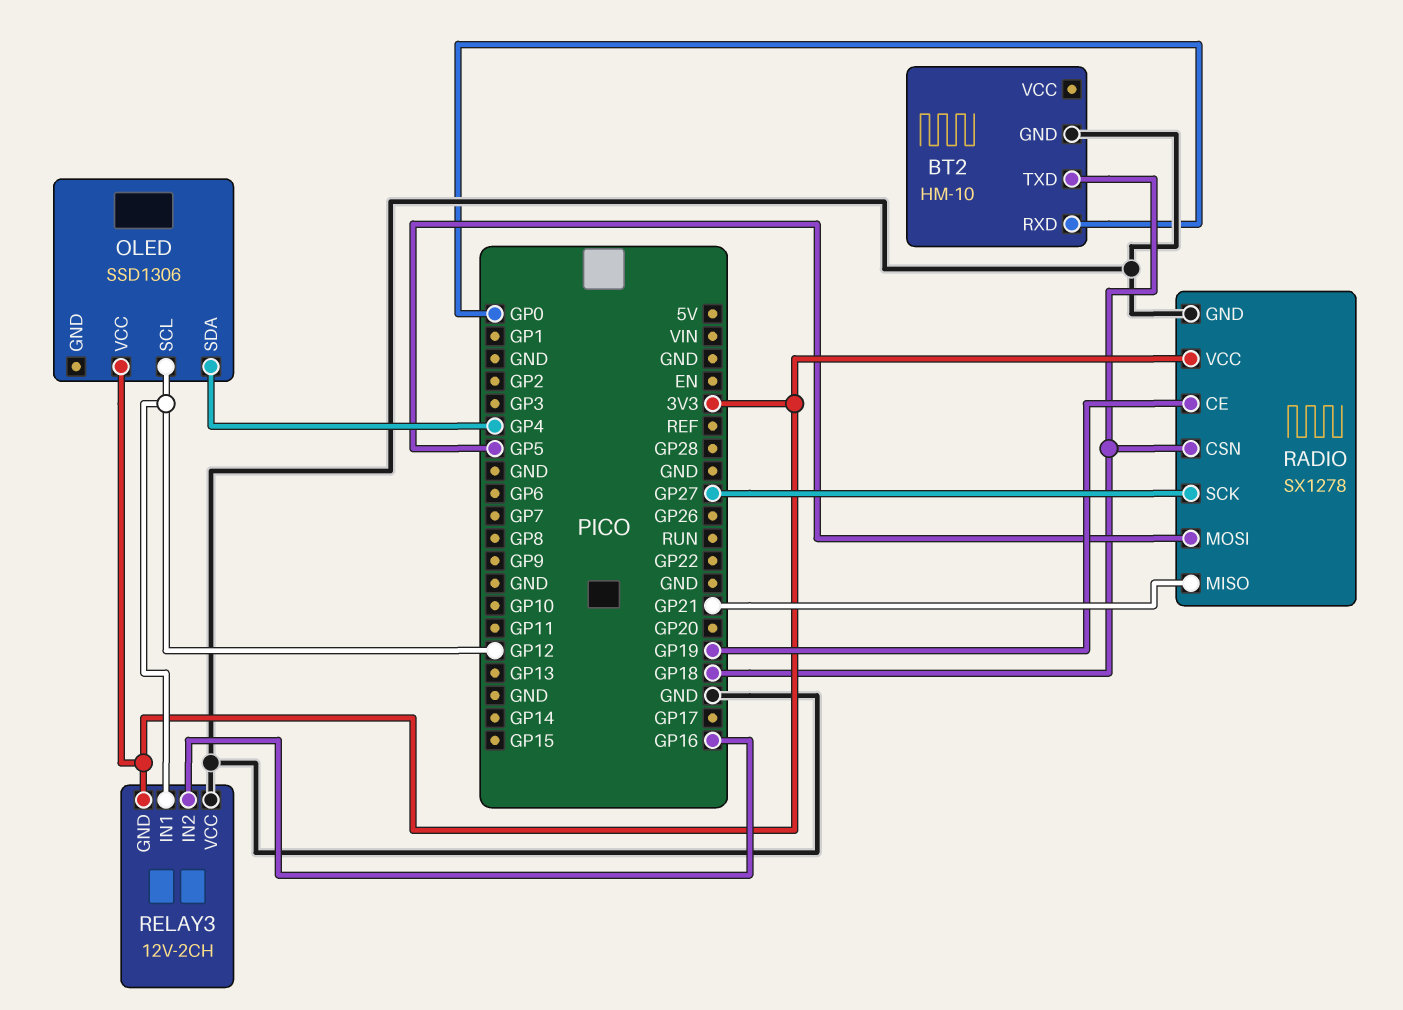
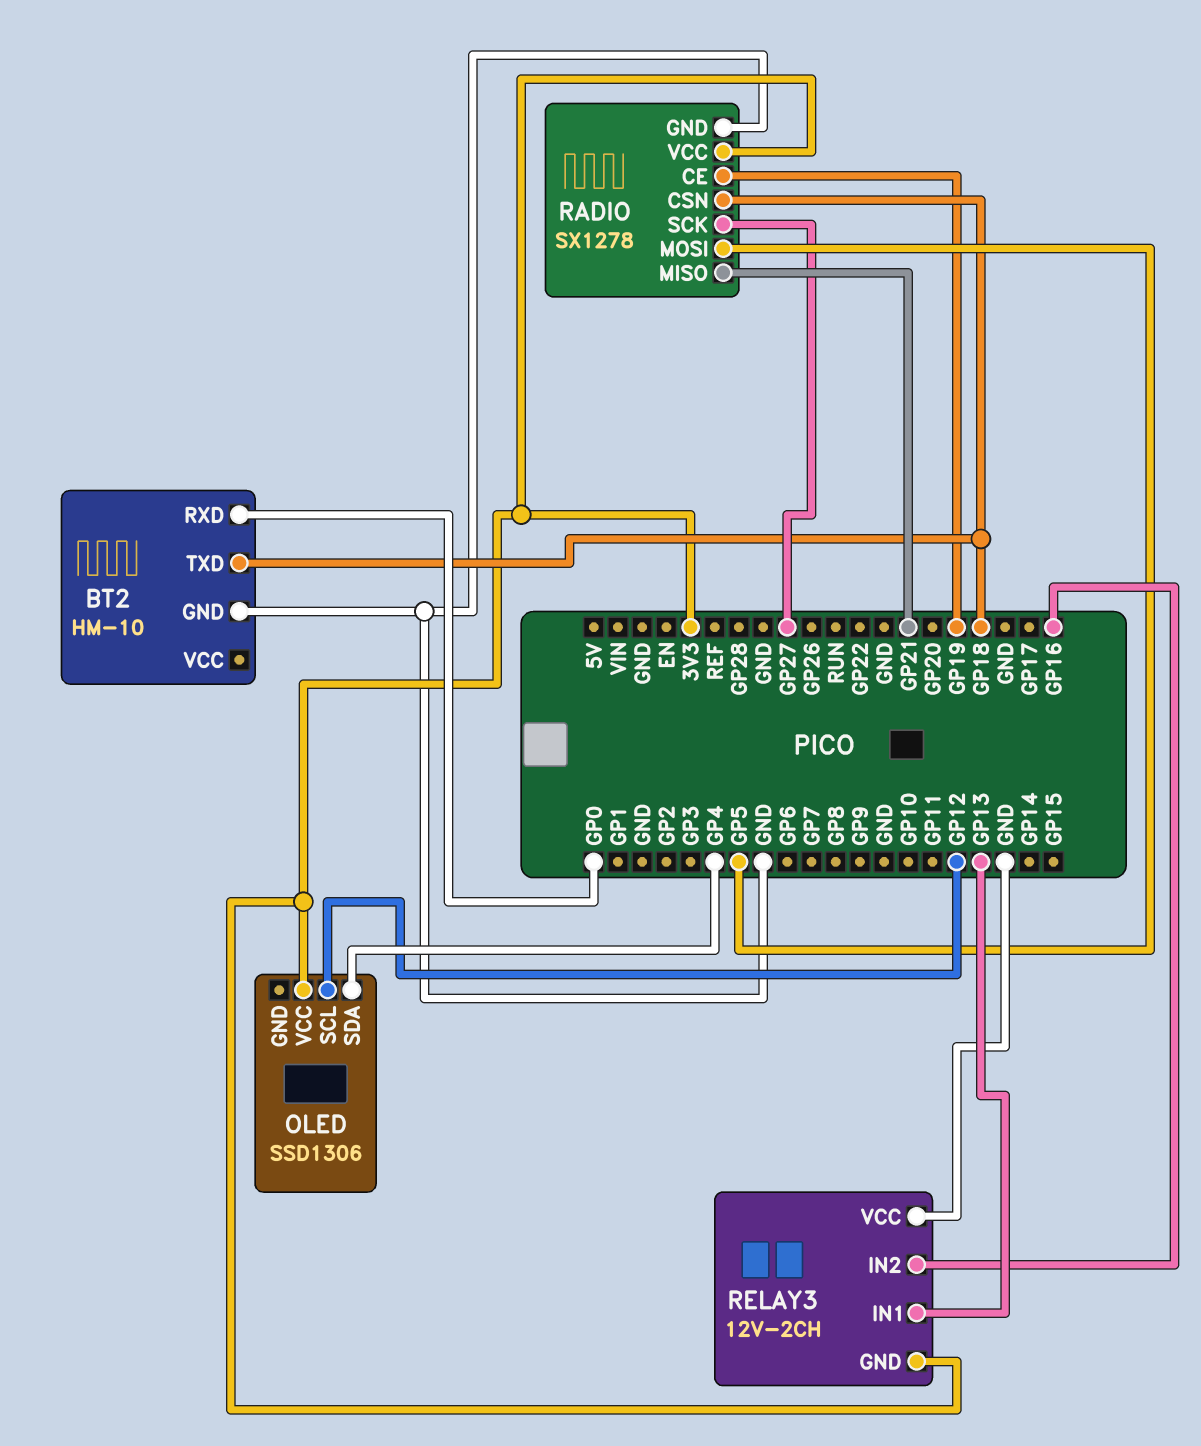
RELAY3 pin IN1: GP12 -> GP13

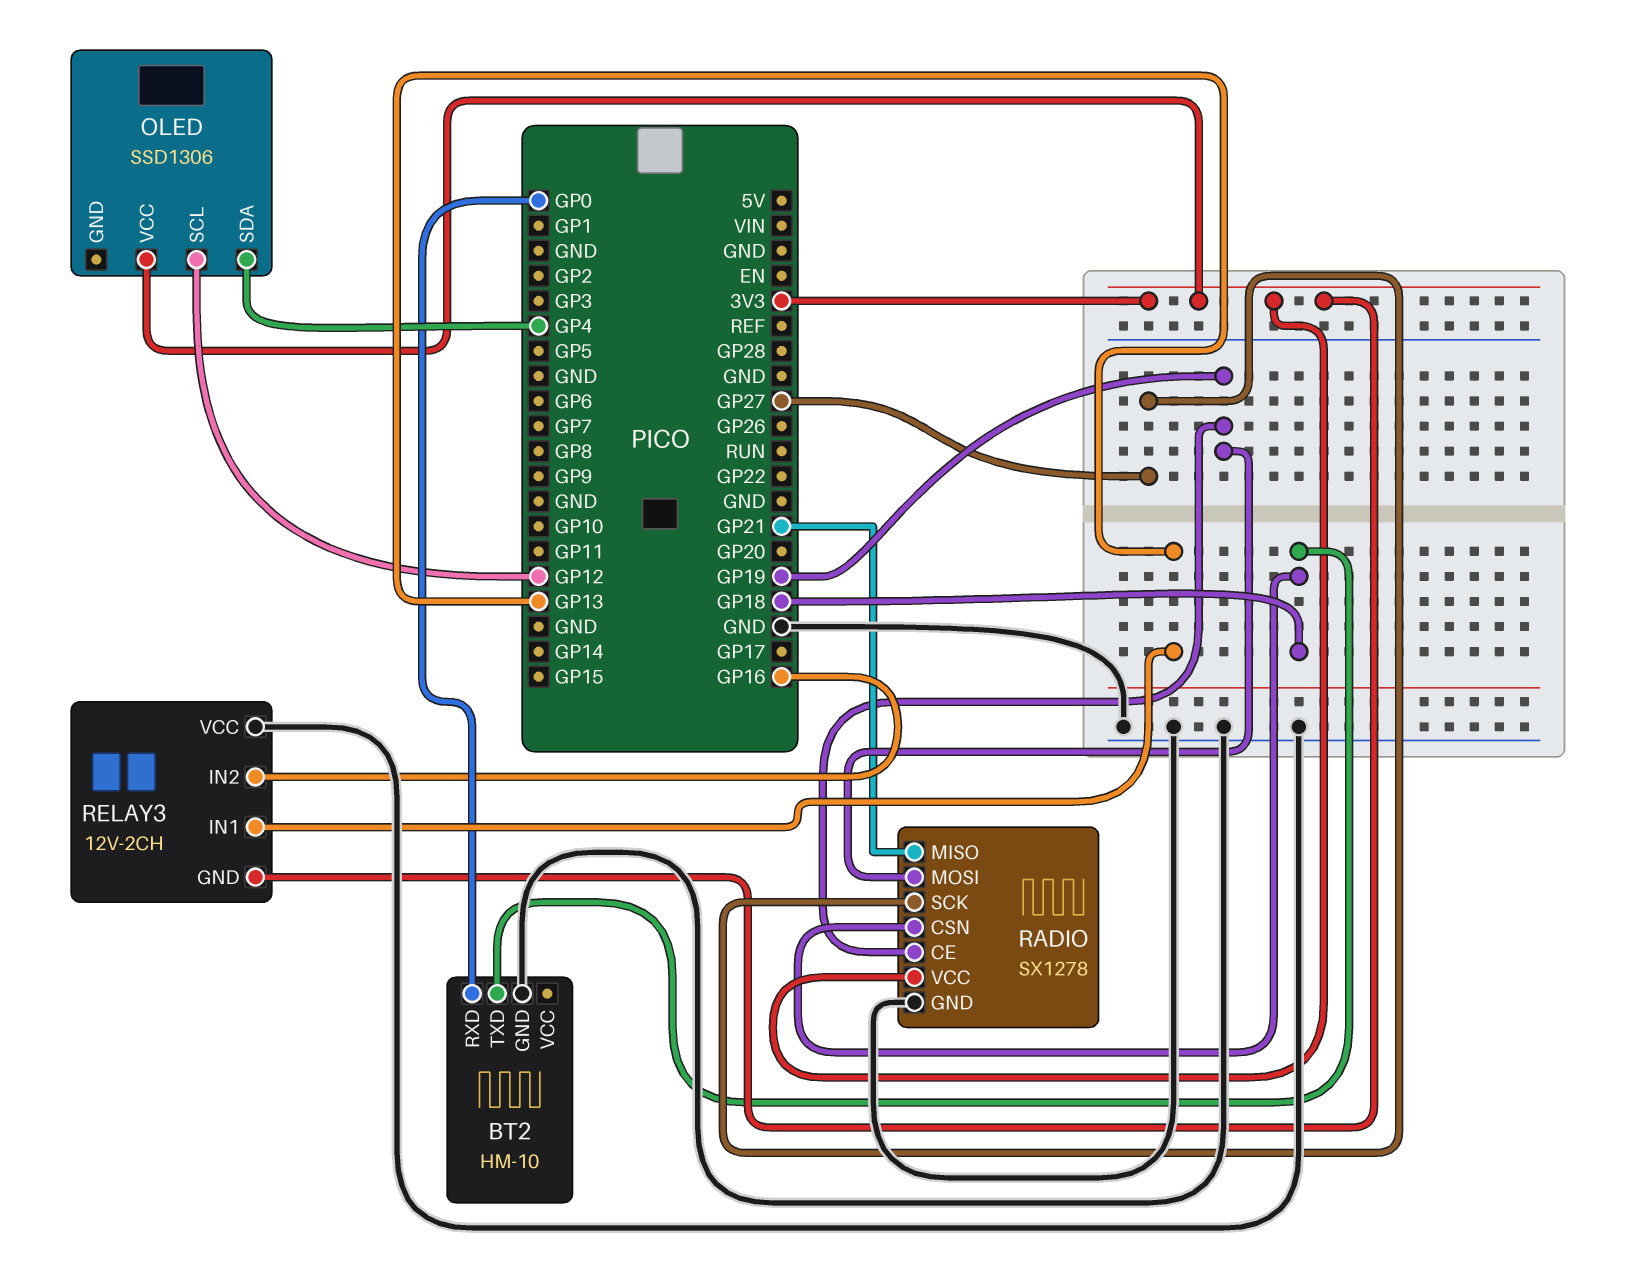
RADIO pin MOSI: GP5 -> GP19

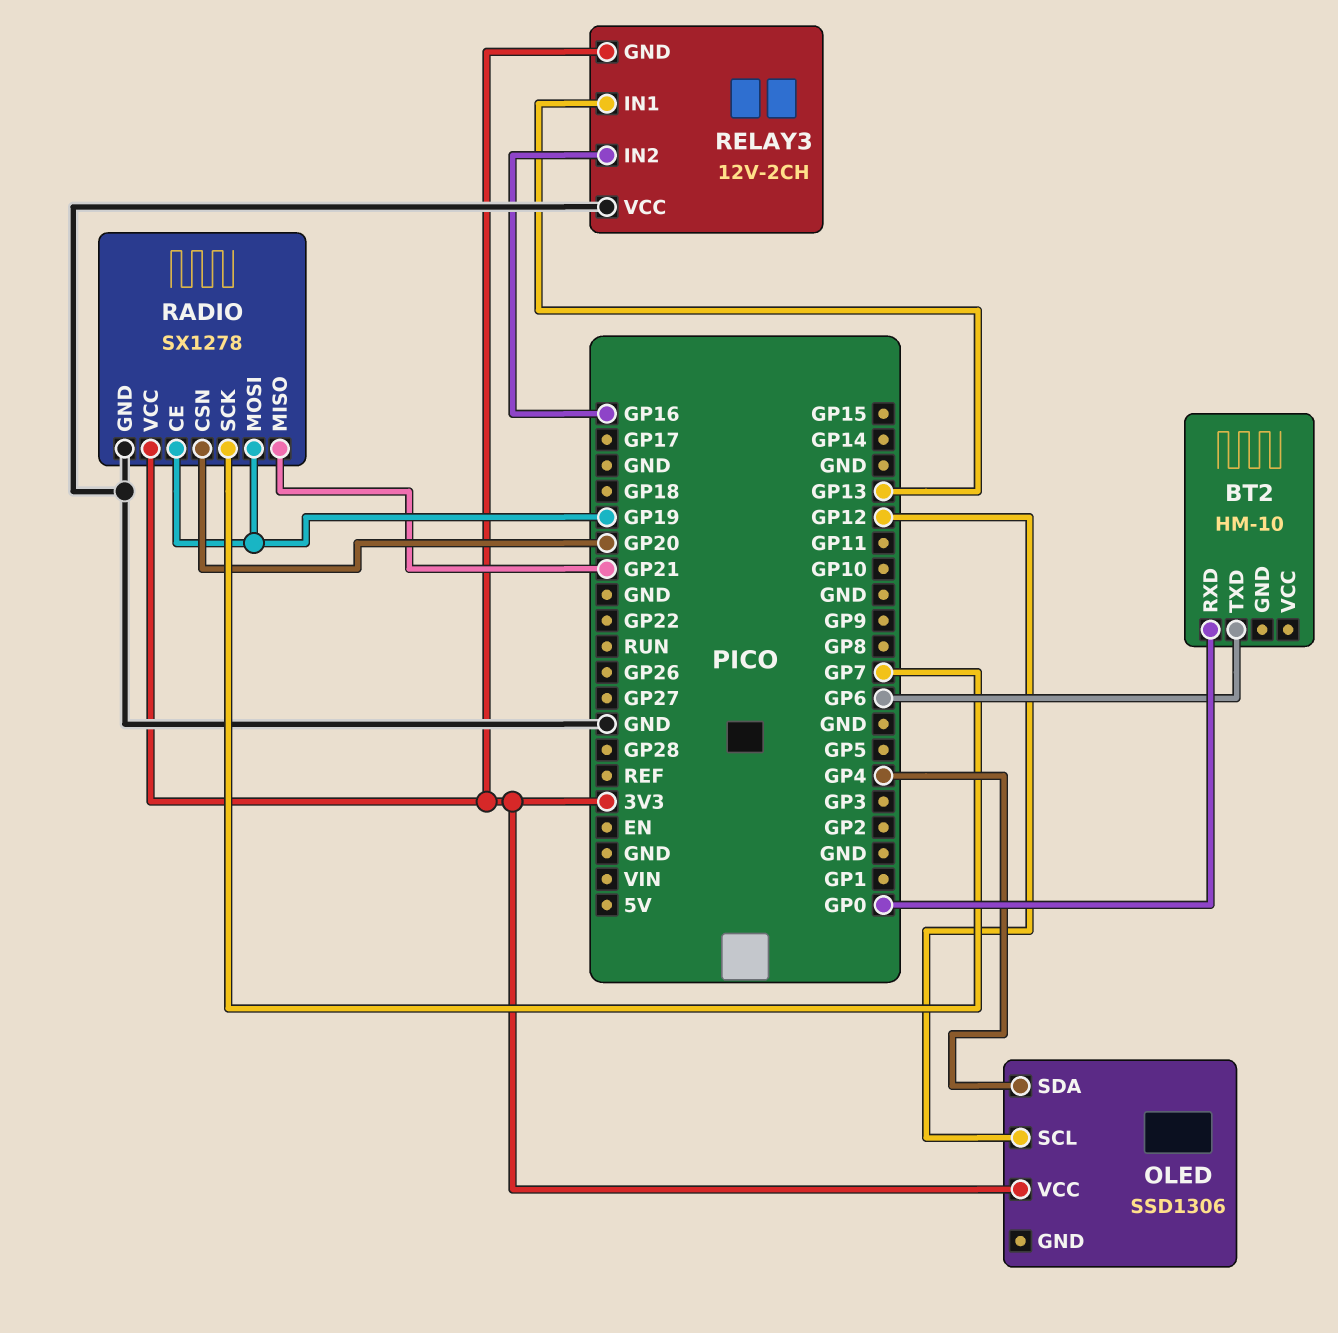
BT2 pin GND: GND -> none
BT2 pin TXD: GP18 -> GP6
RADIO pin CSN: GP18 -> GP20
RADIO pin SCK: GP27 -> GP7

